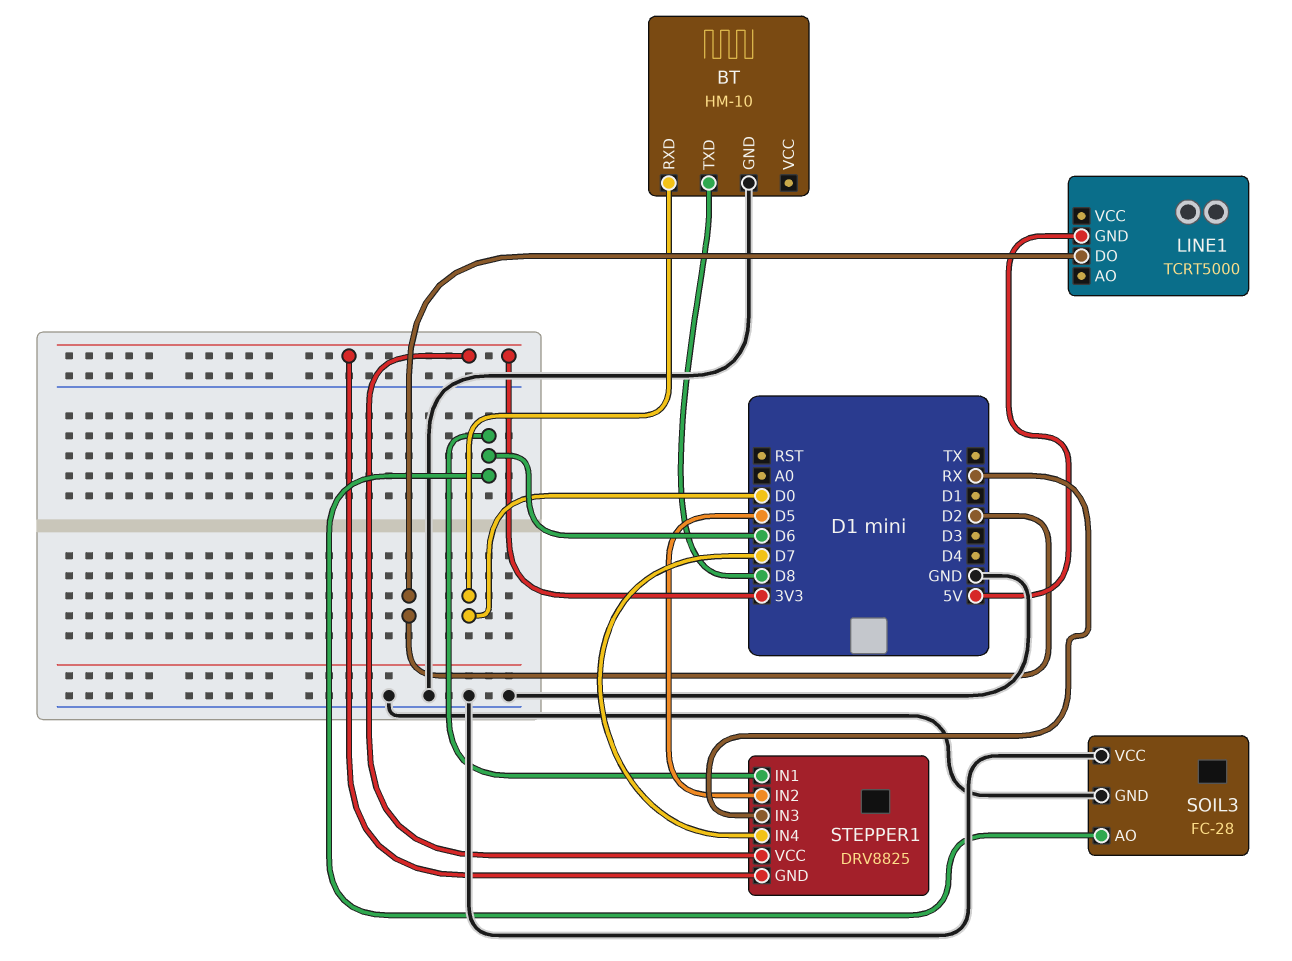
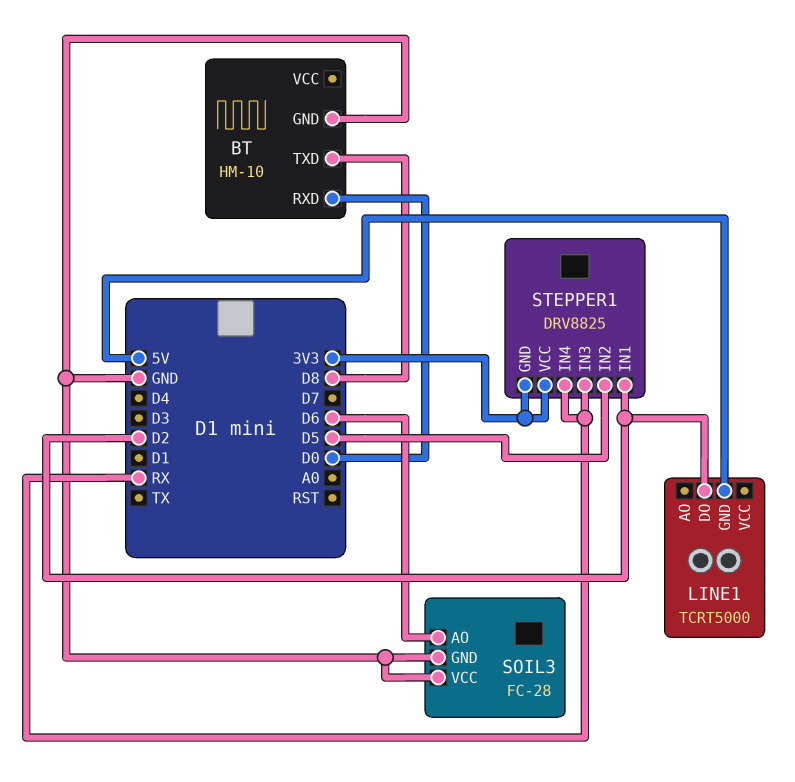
STEPPER1 pin IN1: D6 -> D2
STEPPER1 pin IN4: D7 -> RX

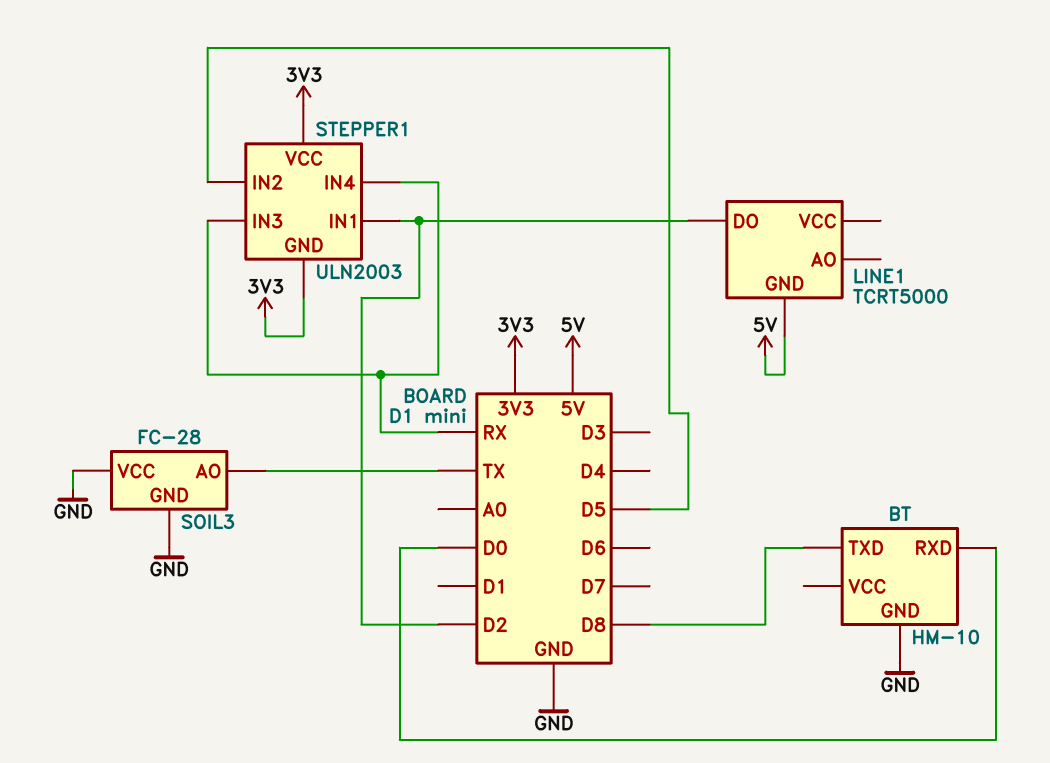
SOIL3 pin AO: D6 -> TX
STEPPER1: DRV8825 -> ULN2003

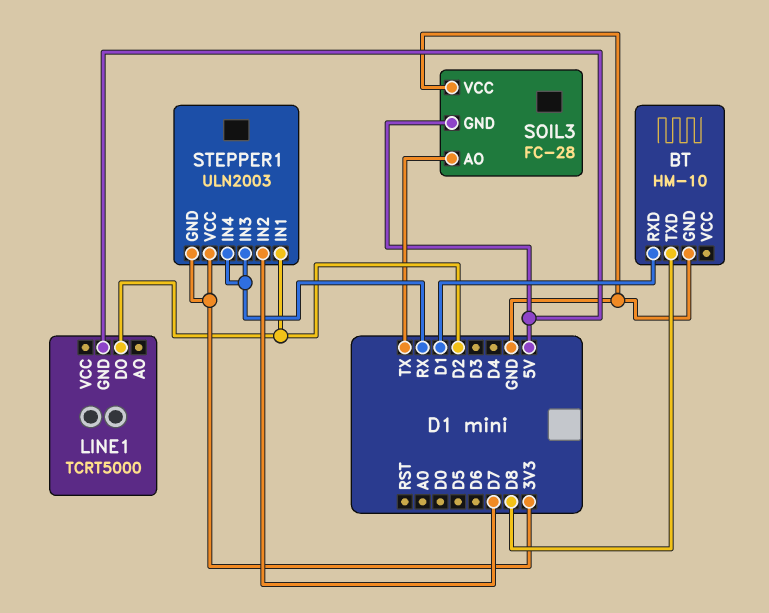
BT pin RXD: D0 -> D1
SOIL3 pin GND: GND -> 5V
STEPPER1 pin IN2: D5 -> D7

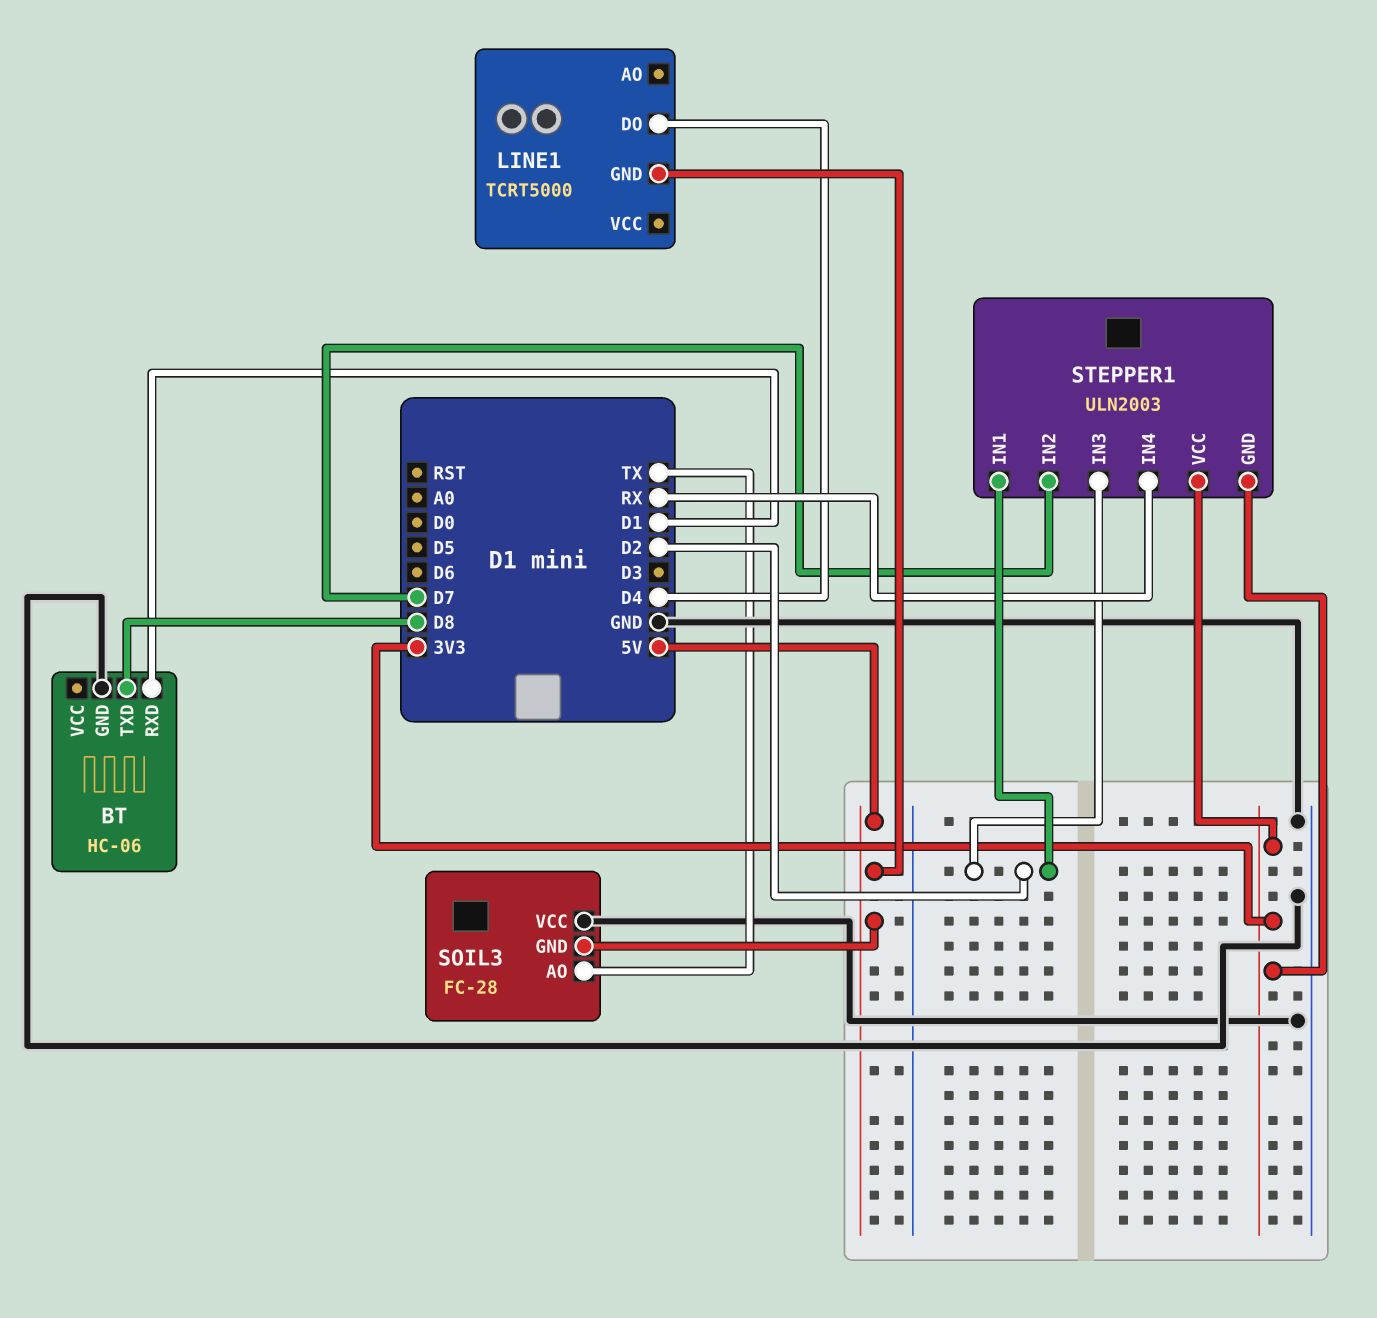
BT: HM-10 -> HC-06
LINE1 pin DO: D2 -> D4
STEPPER1 pin IN3: RX -> D2

